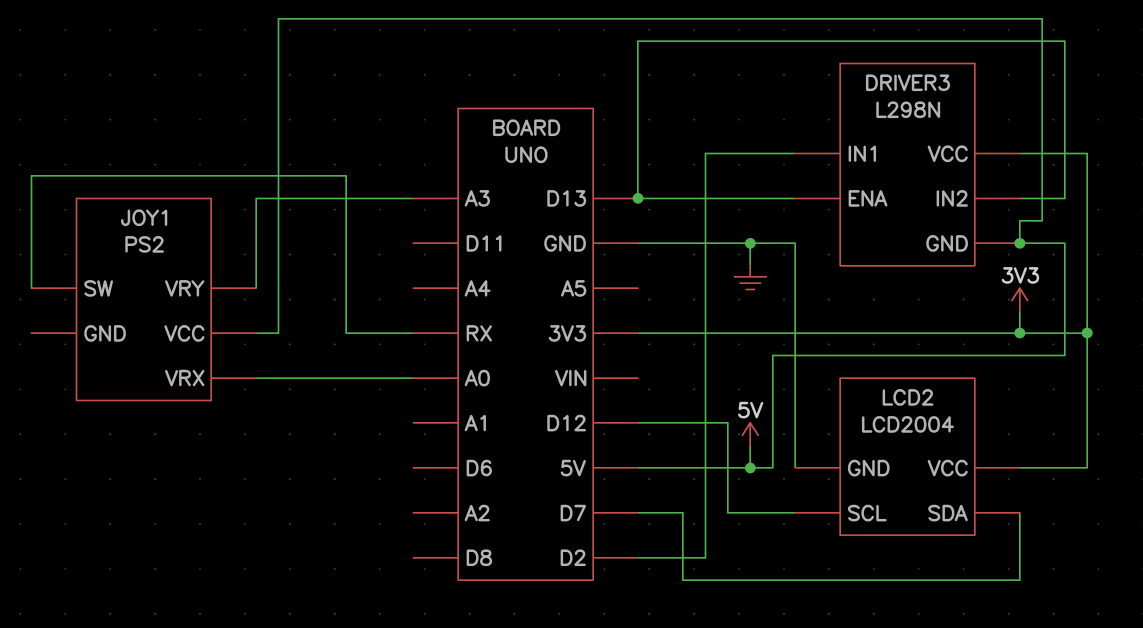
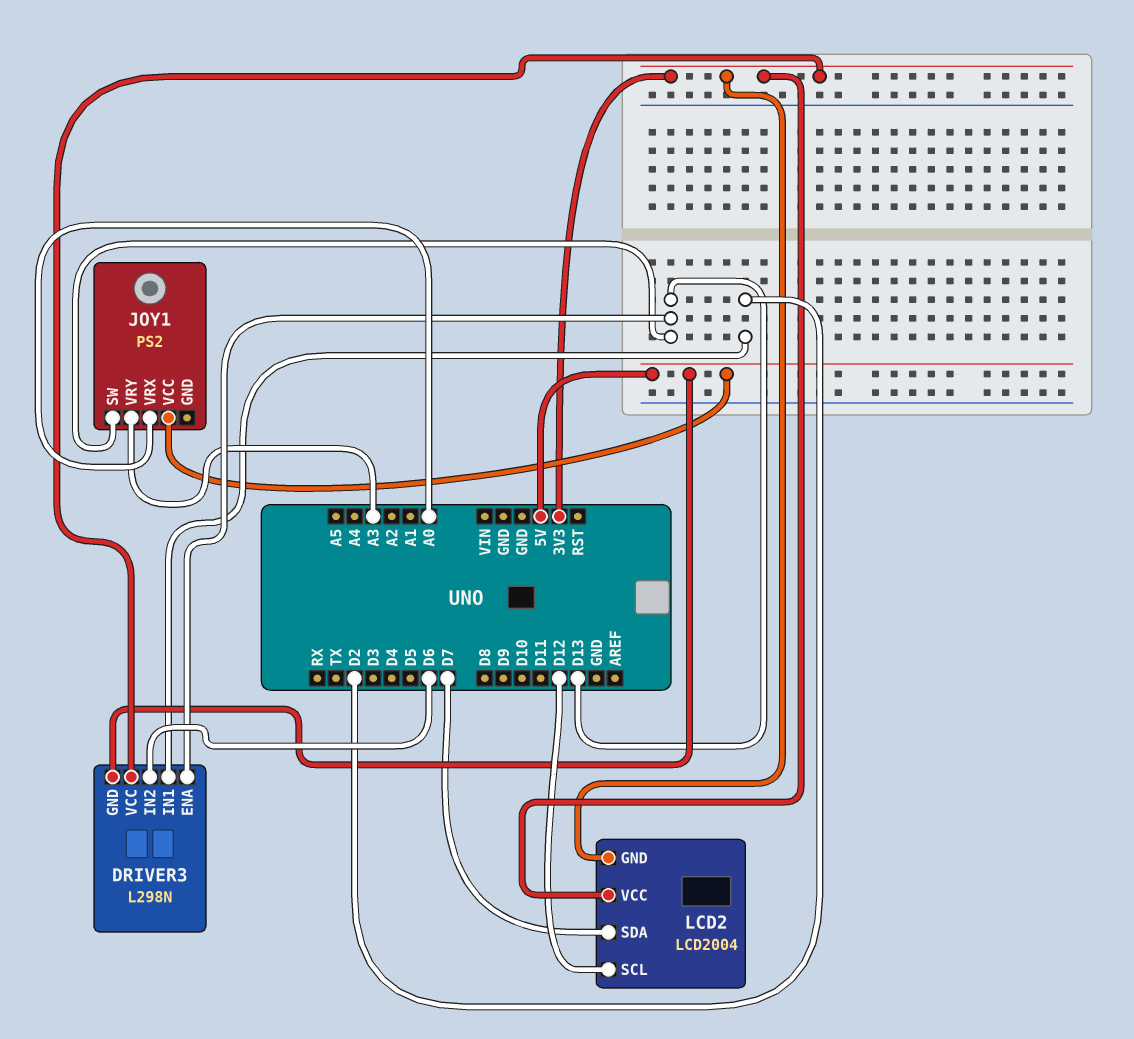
DRIVER3 pin IN2: D13 -> D6
JOY1 pin SW: RX -> D13
LCD2 pin GND: GND -> 3V3

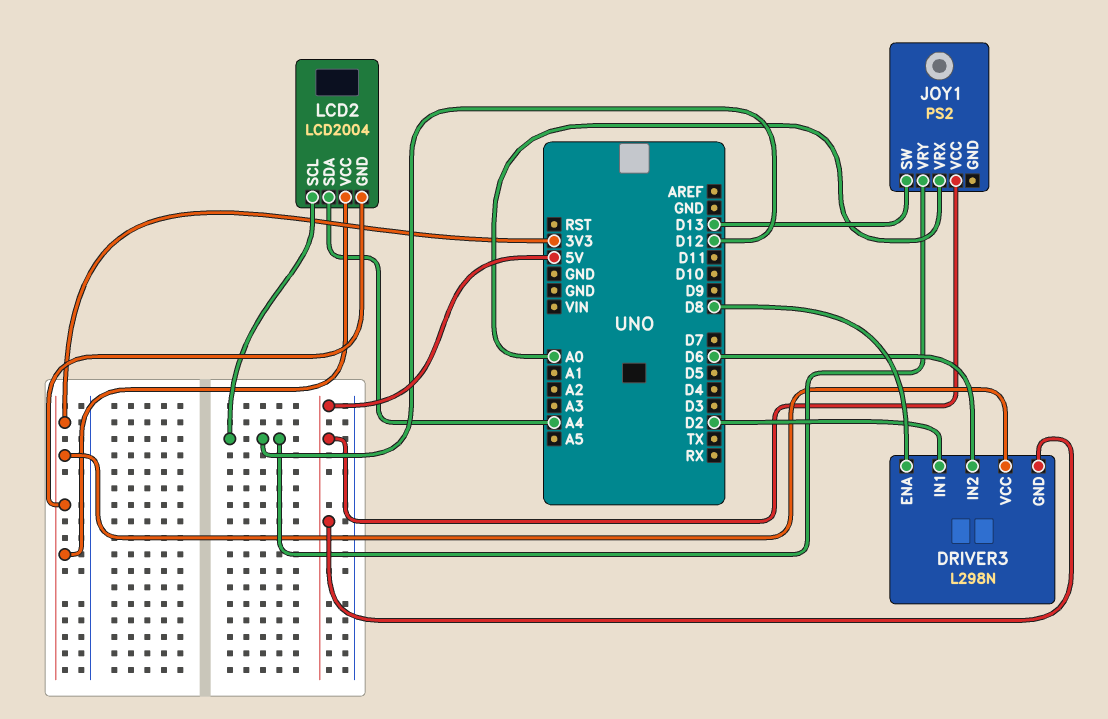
DRIVER3 pin ENA: D13 -> D8
JOY1 pin VRY: A3 -> D12
LCD2 pin SDA: D7 -> A4

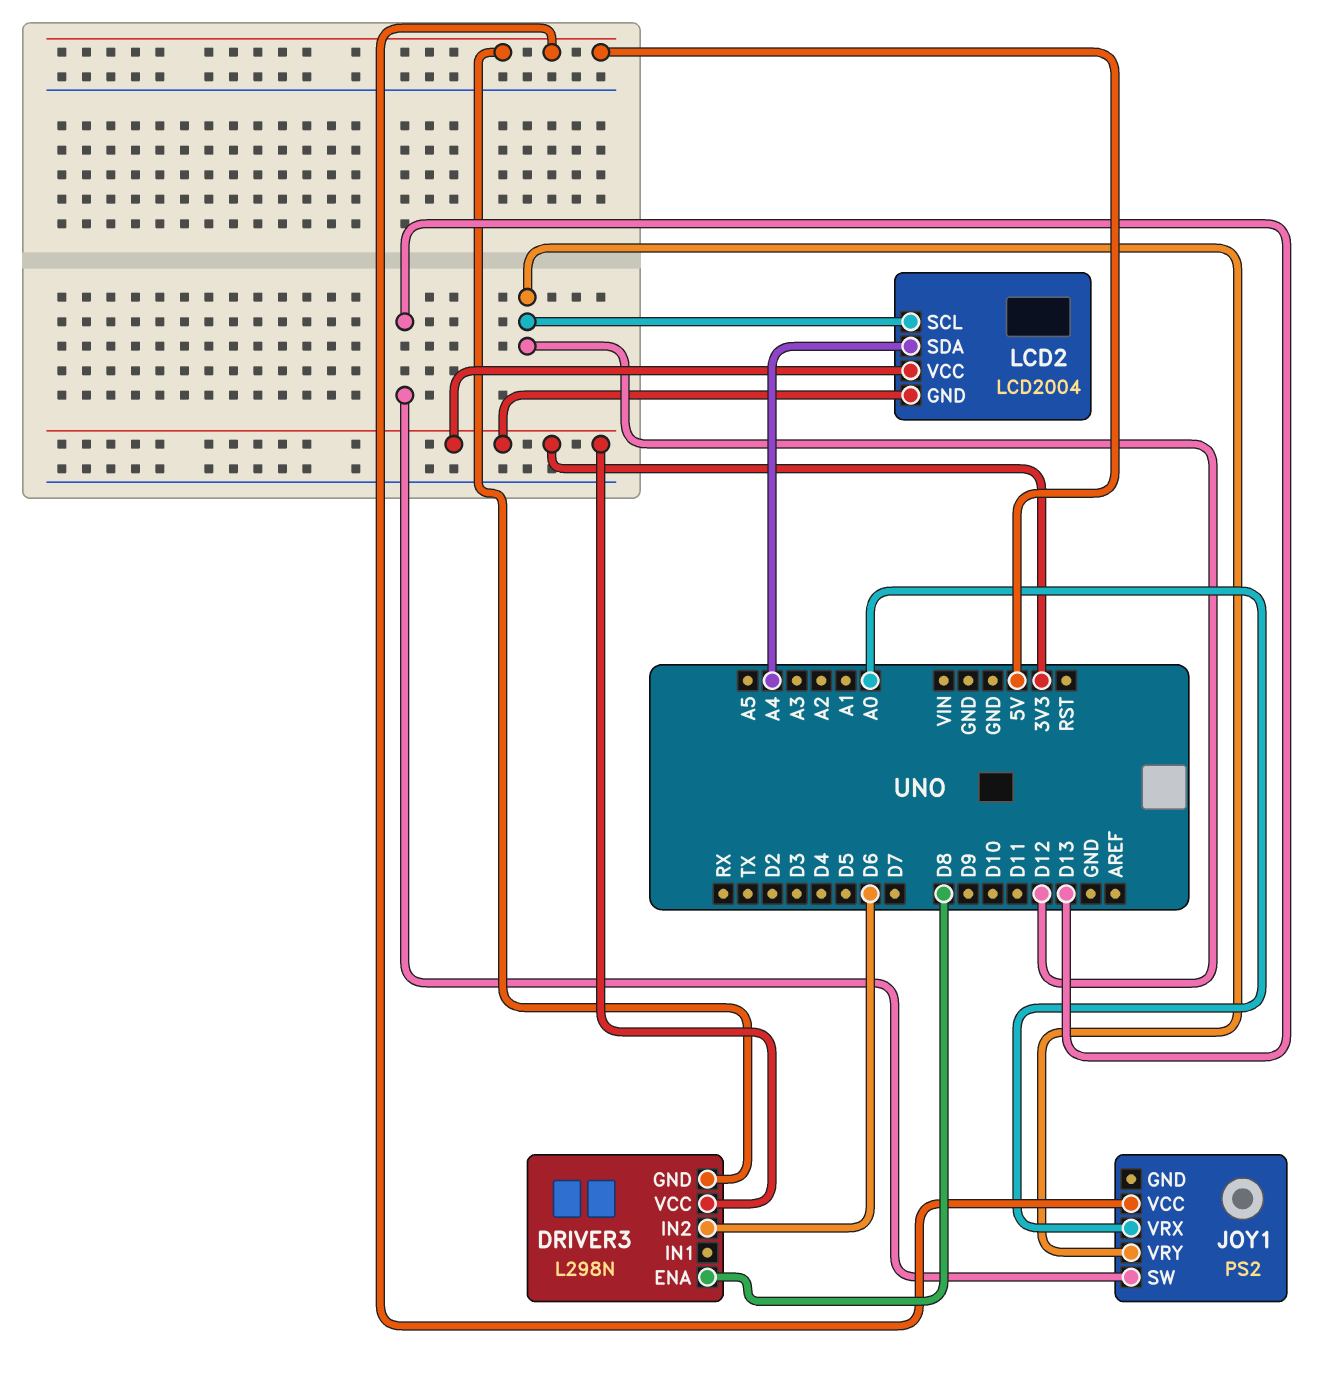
DRIVER3 pin IN1: D2 -> none

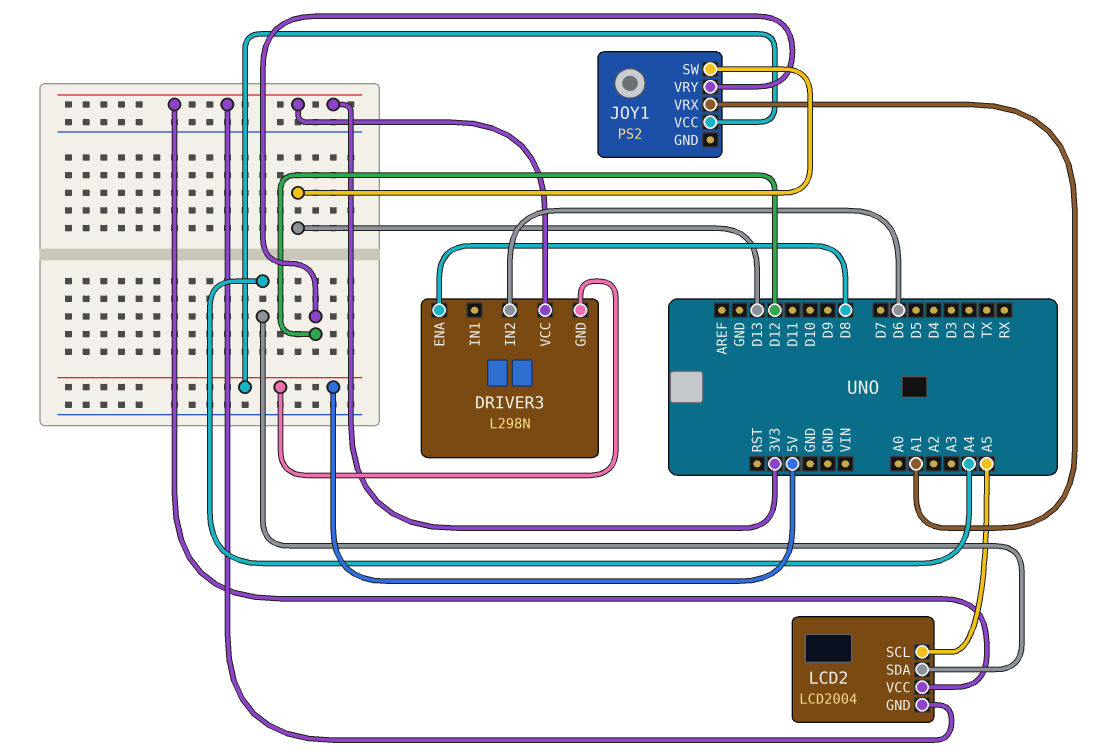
JOY1 pin VRX: A0 -> A1
LCD2 pin SCL: D12 -> A5

